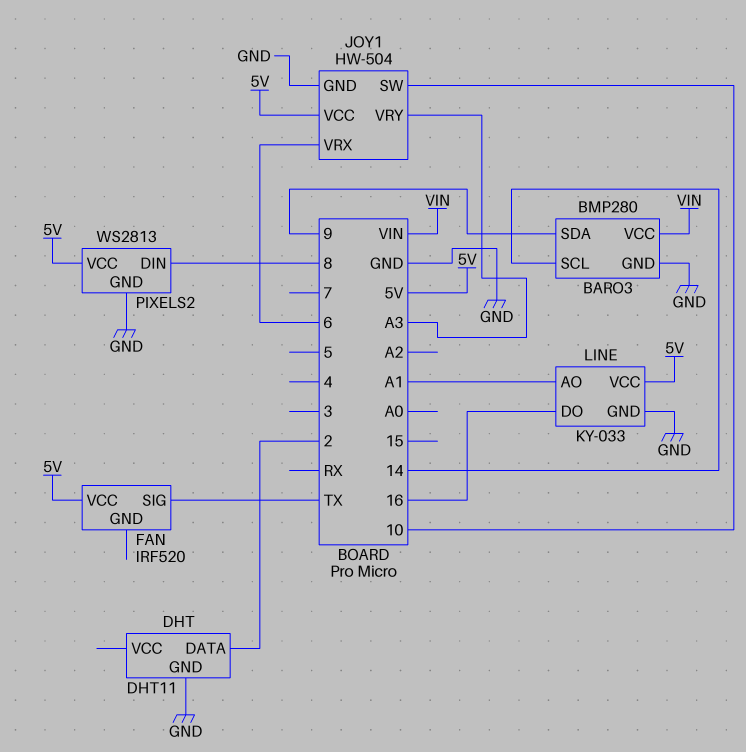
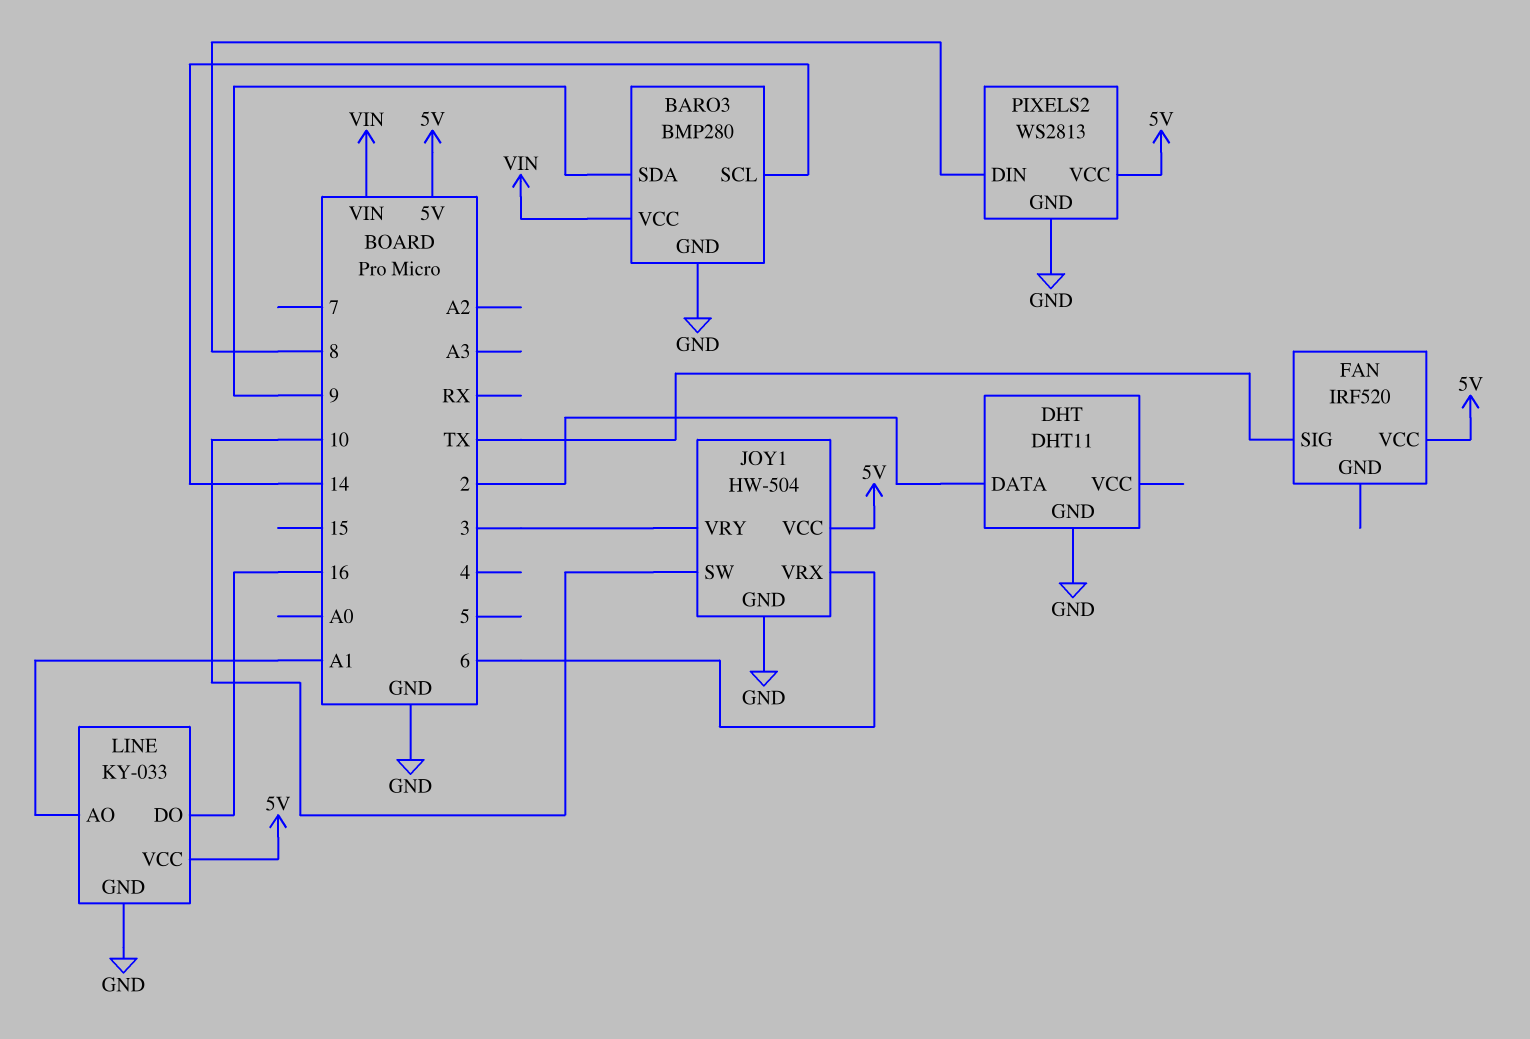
JOY1 pin VRY: A3 -> 3

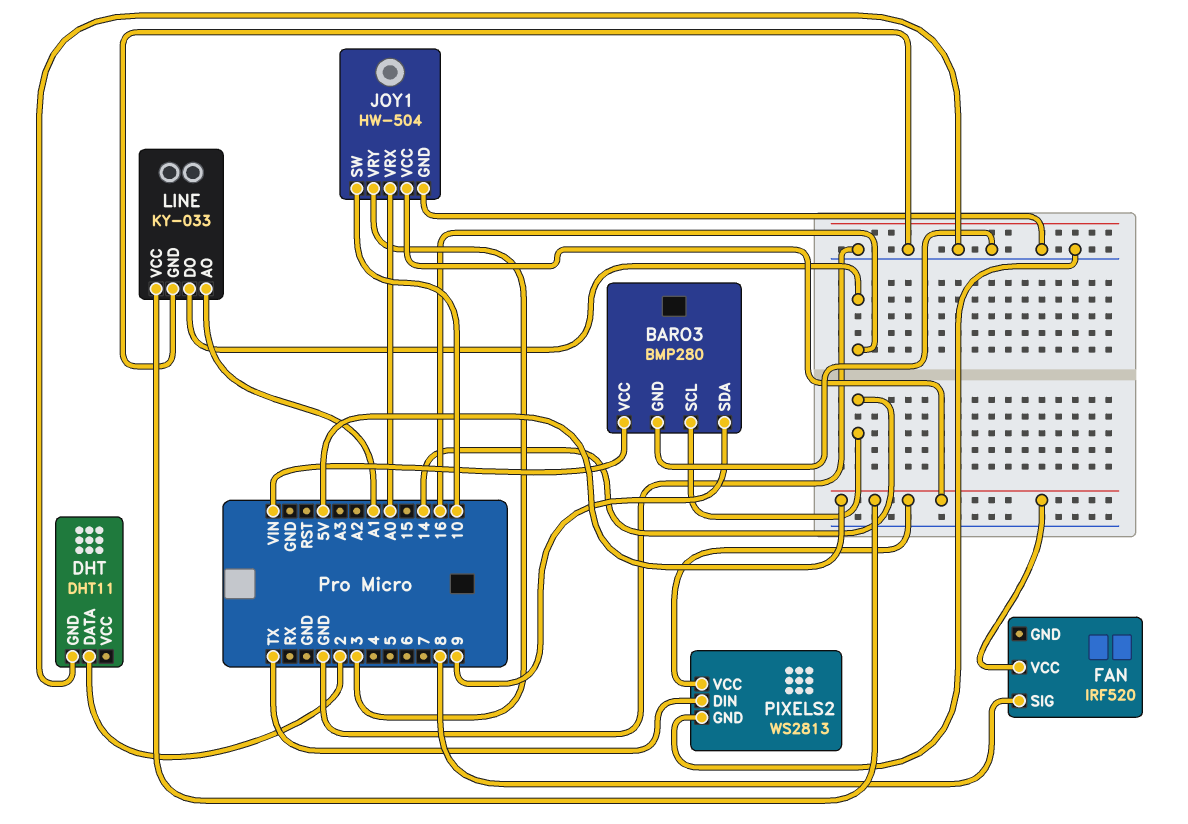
FAN pin SIG: TX -> 8
JOY1 pin VRX: 6 -> A0
PIXELS2 pin DIN: 8 -> TX

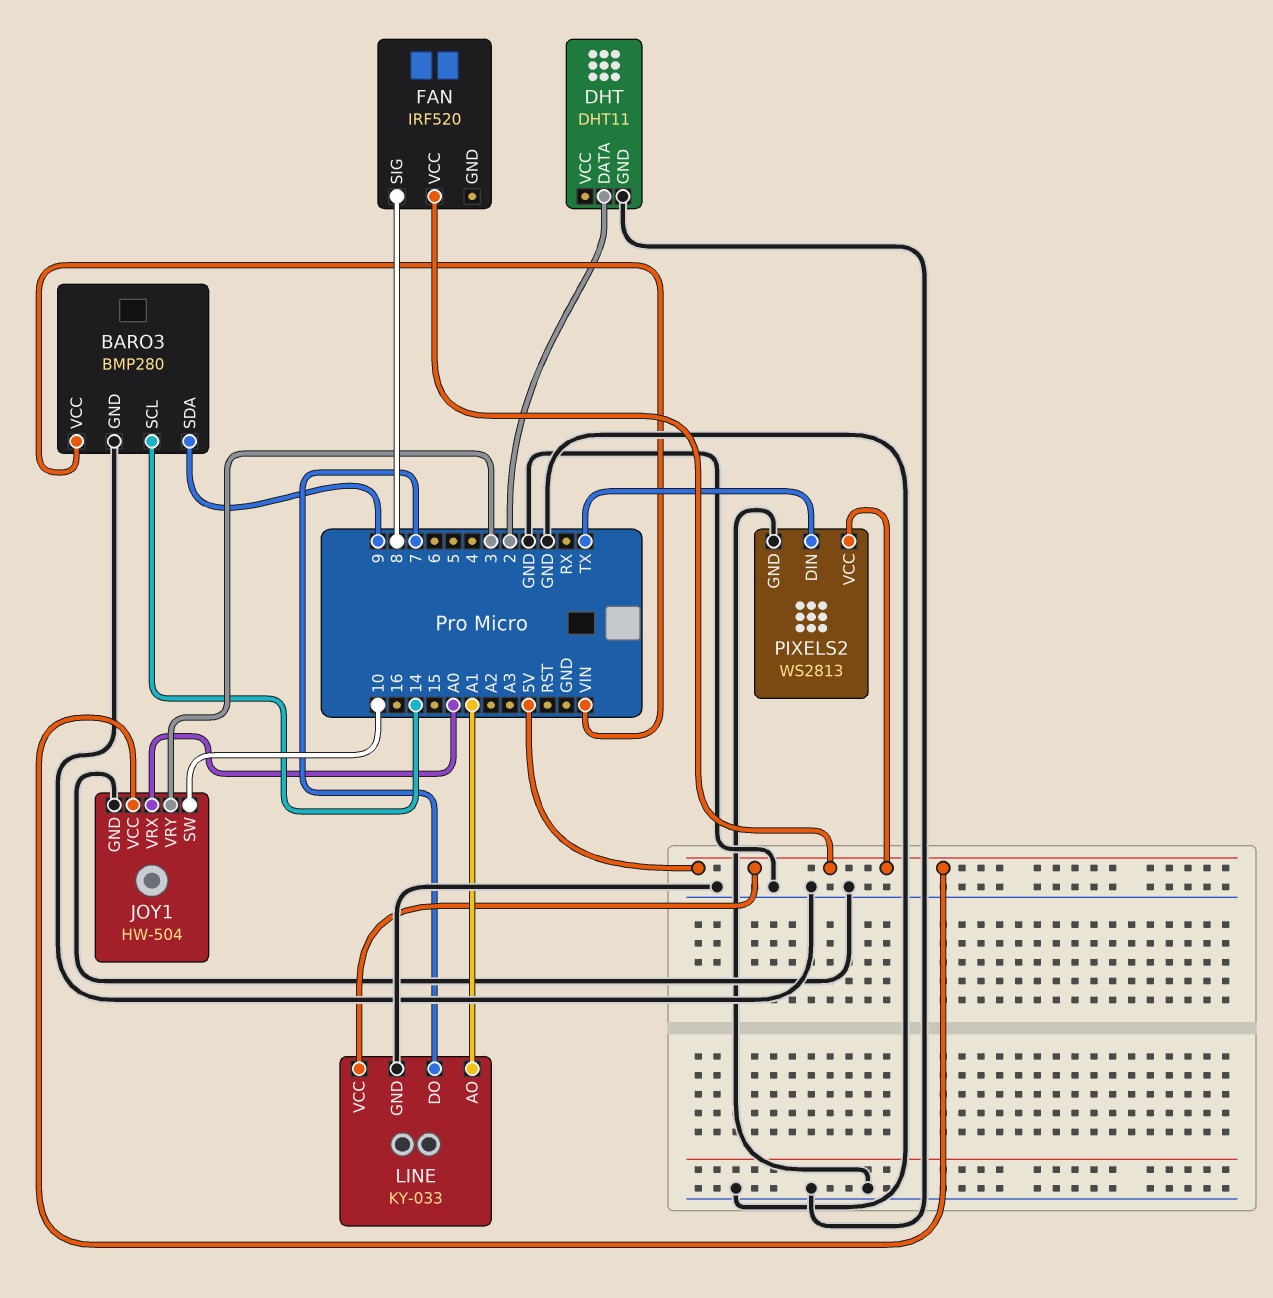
LINE pin DO: 16 -> 7

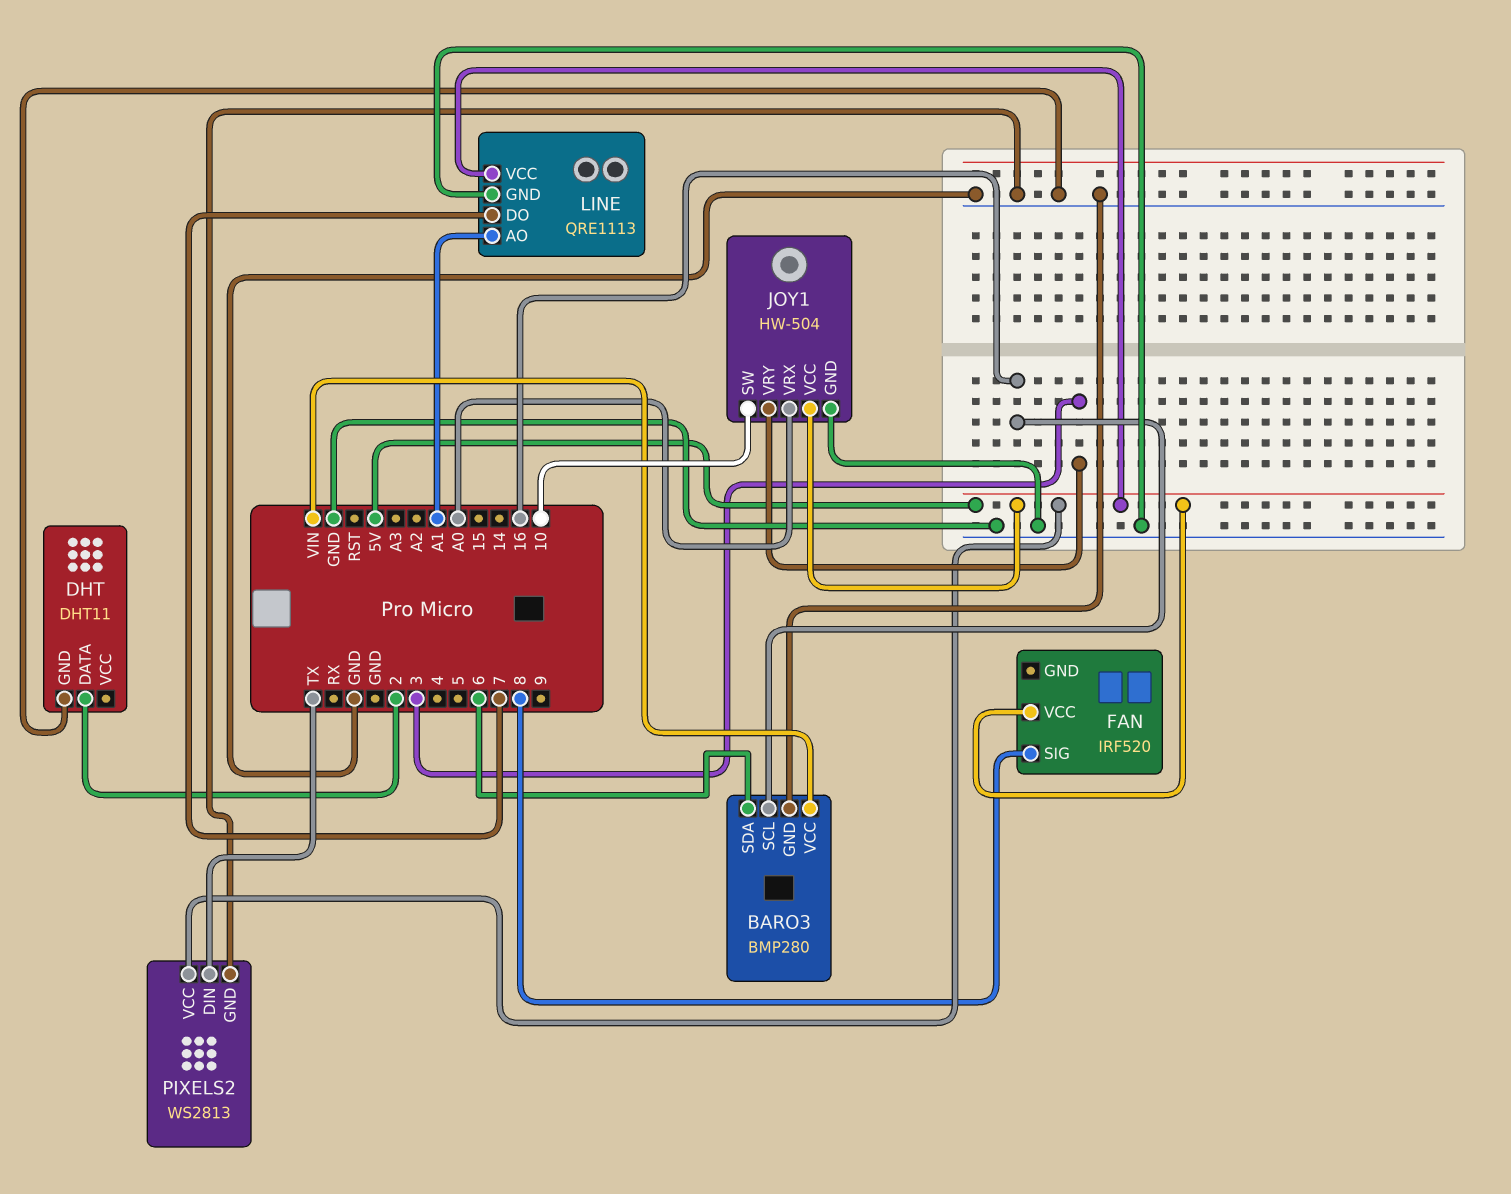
BARO3 pin SCL: 14 -> 16
BARO3 pin SDA: 9 -> 6
LINE: KY-033 -> QRE1113

